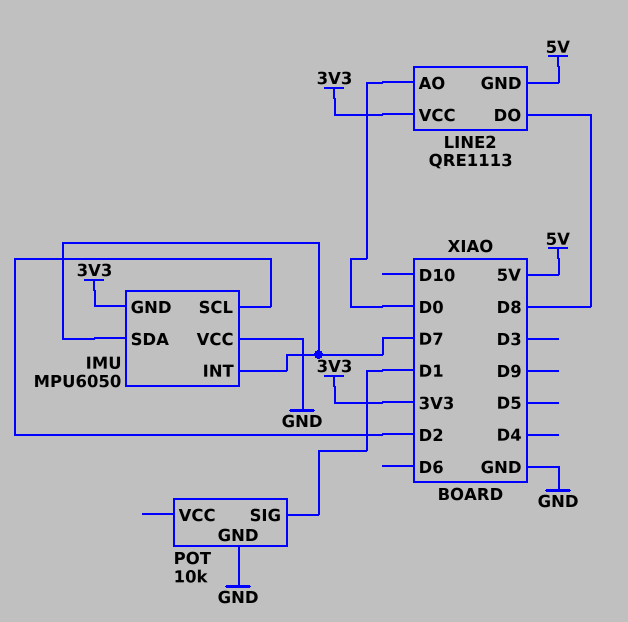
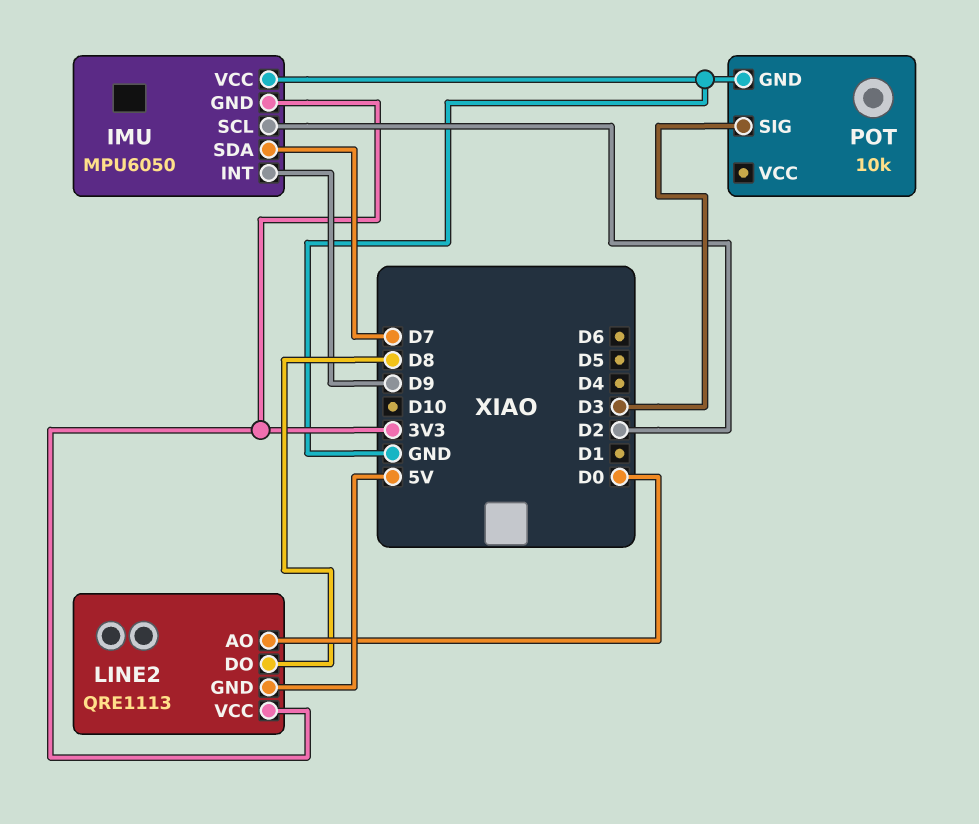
IMU pin INT: D7 -> D9
POT pin SIG: D1 -> D3

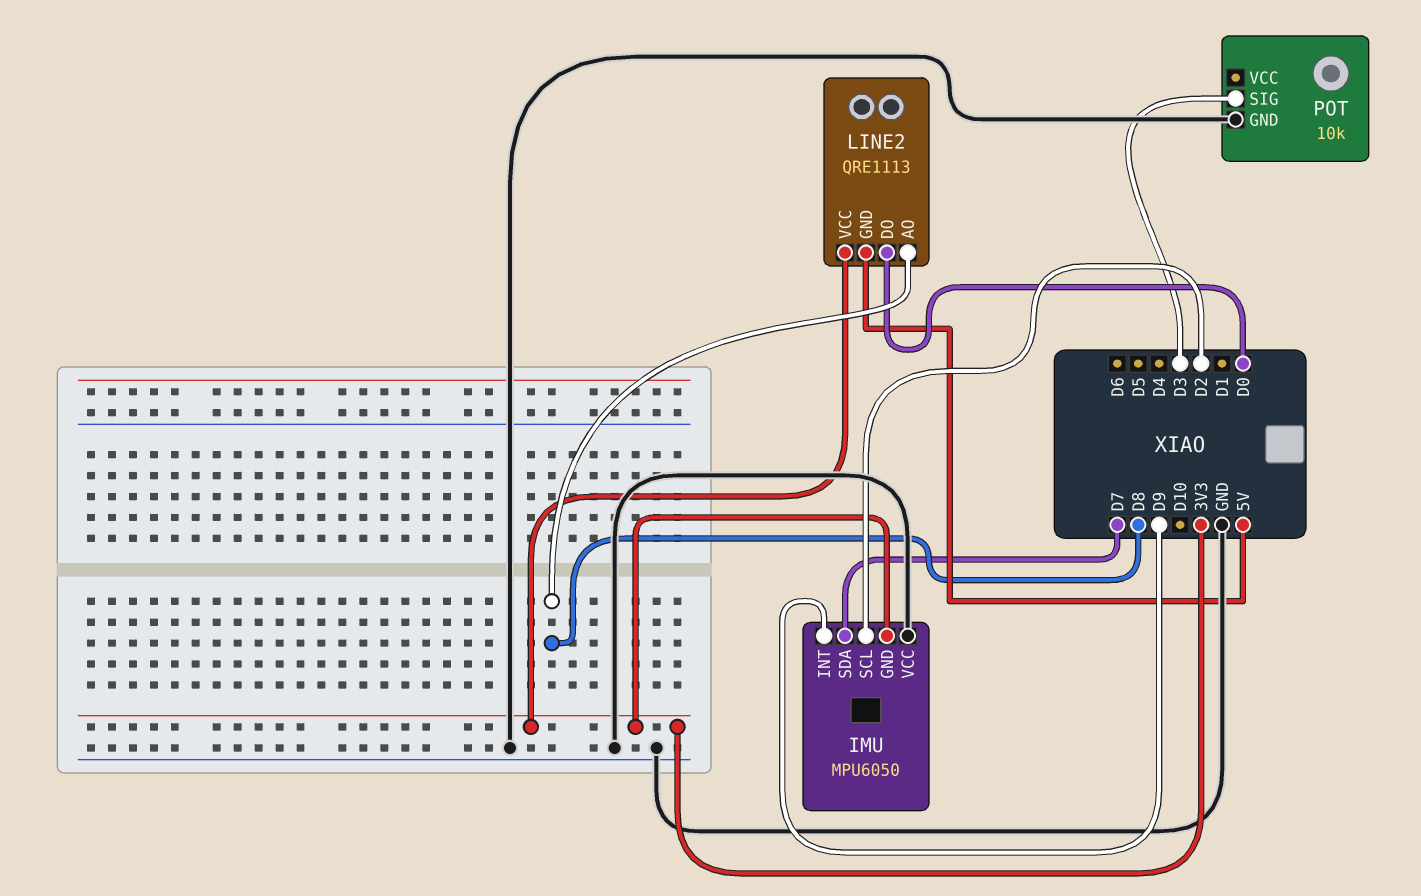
LINE2 pin AO: D0 -> D8
LINE2 pin DO: D8 -> D0

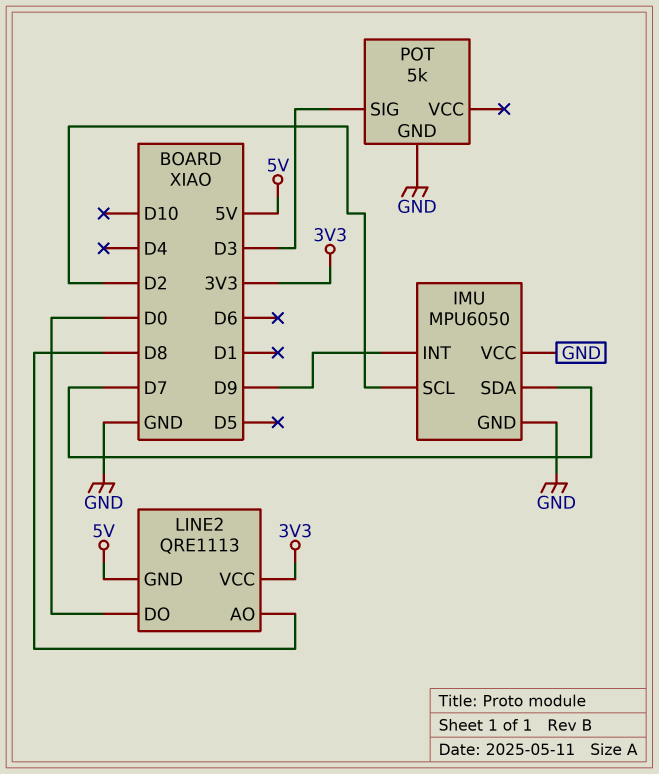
IMU pin GND: 3V3 -> GND
POT: 10k -> 5k

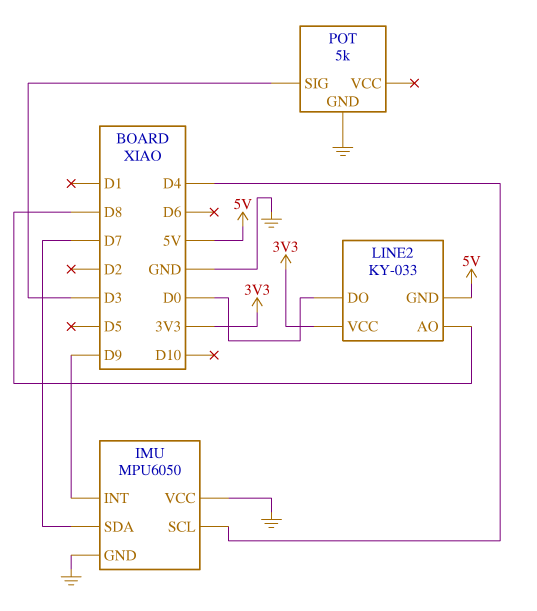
IMU pin SCL: D2 -> D4
LINE2: QRE1113 -> KY-033

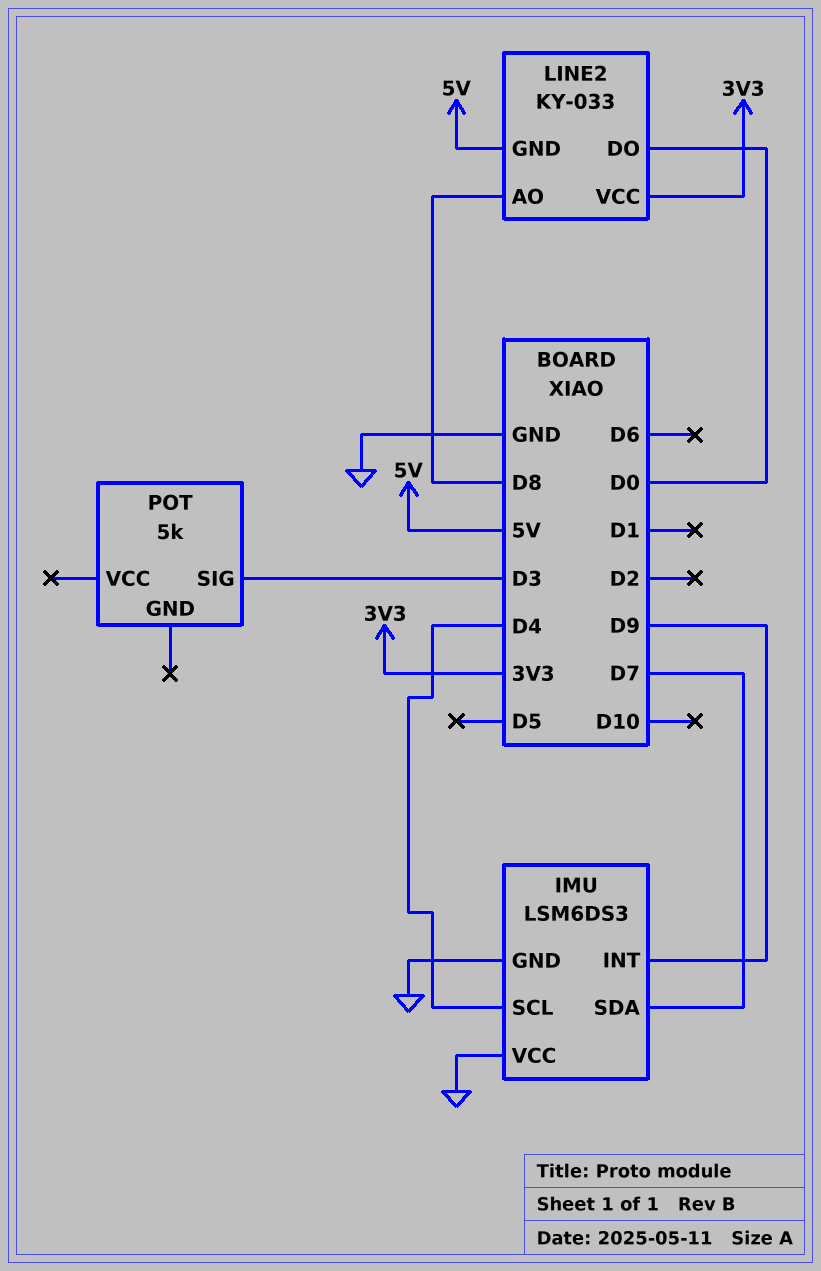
IMU: MPU6050 -> LSM6DS3
POT pin GND: GND -> none

